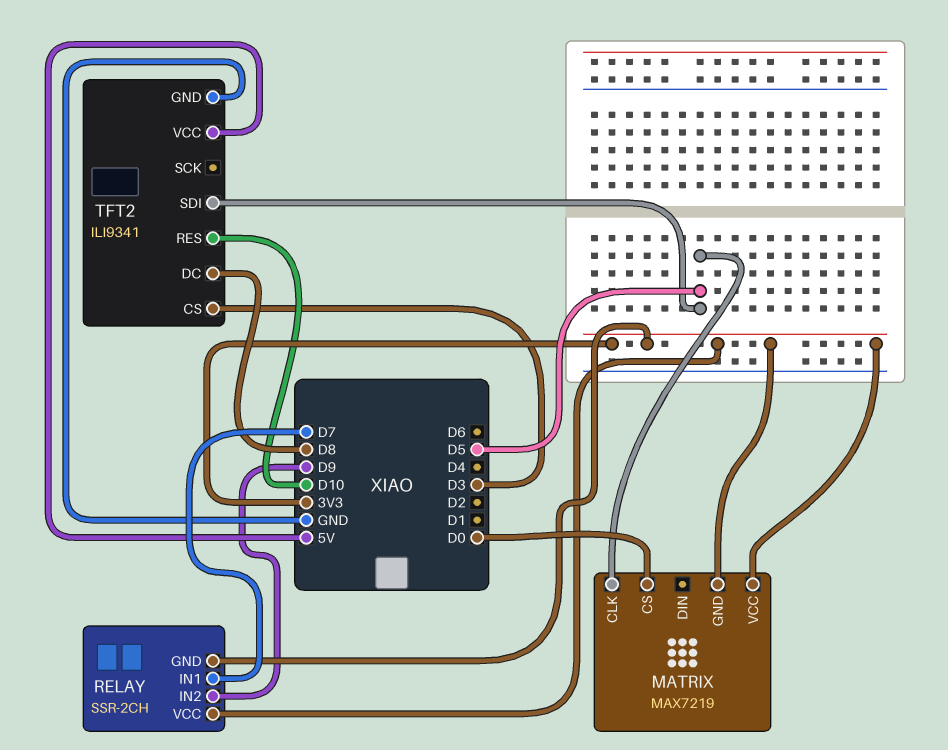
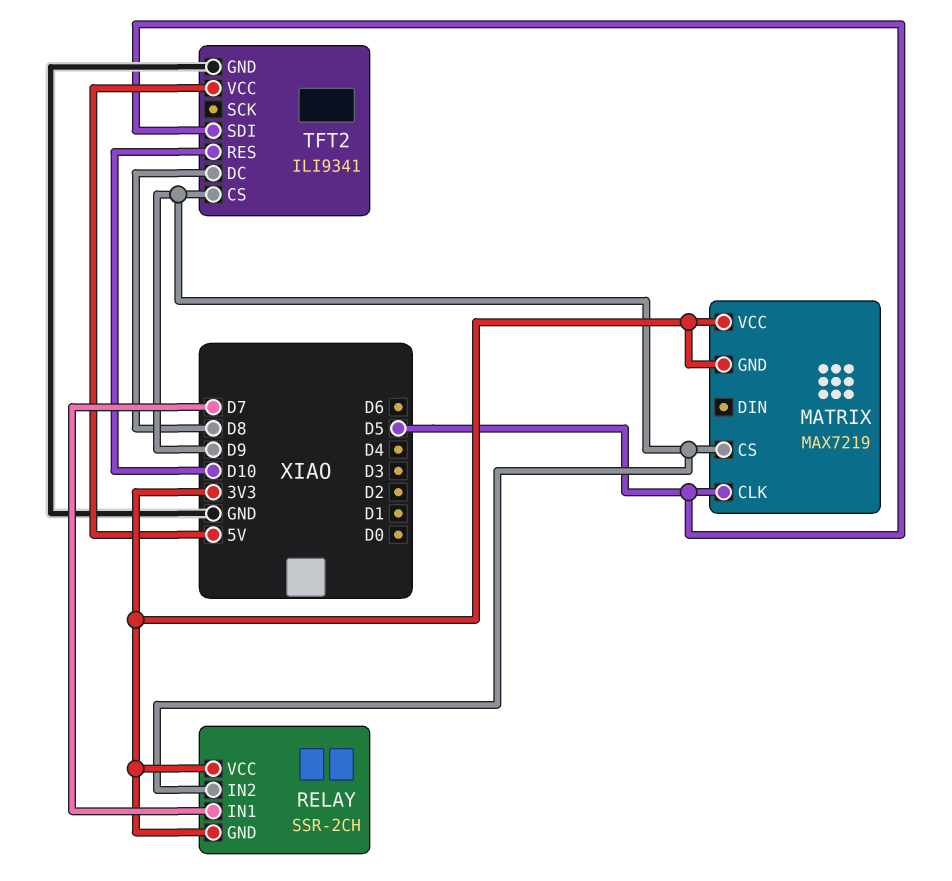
MATRIX pin CS: D0 -> D9
TFT2 pin CS: D3 -> D9

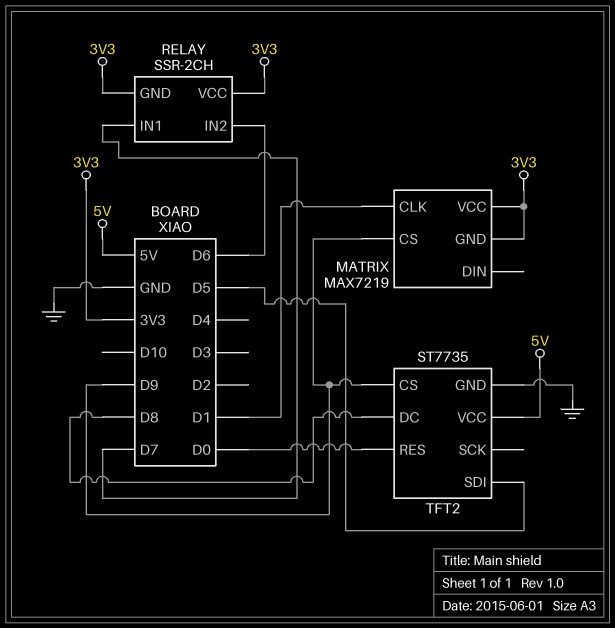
MATRIX pin CLK: D5 -> D1
RELAY pin IN2: D9 -> D6
TFT2: ILI9341 -> ST7735
TFT2 pin RES: D10 -> D0

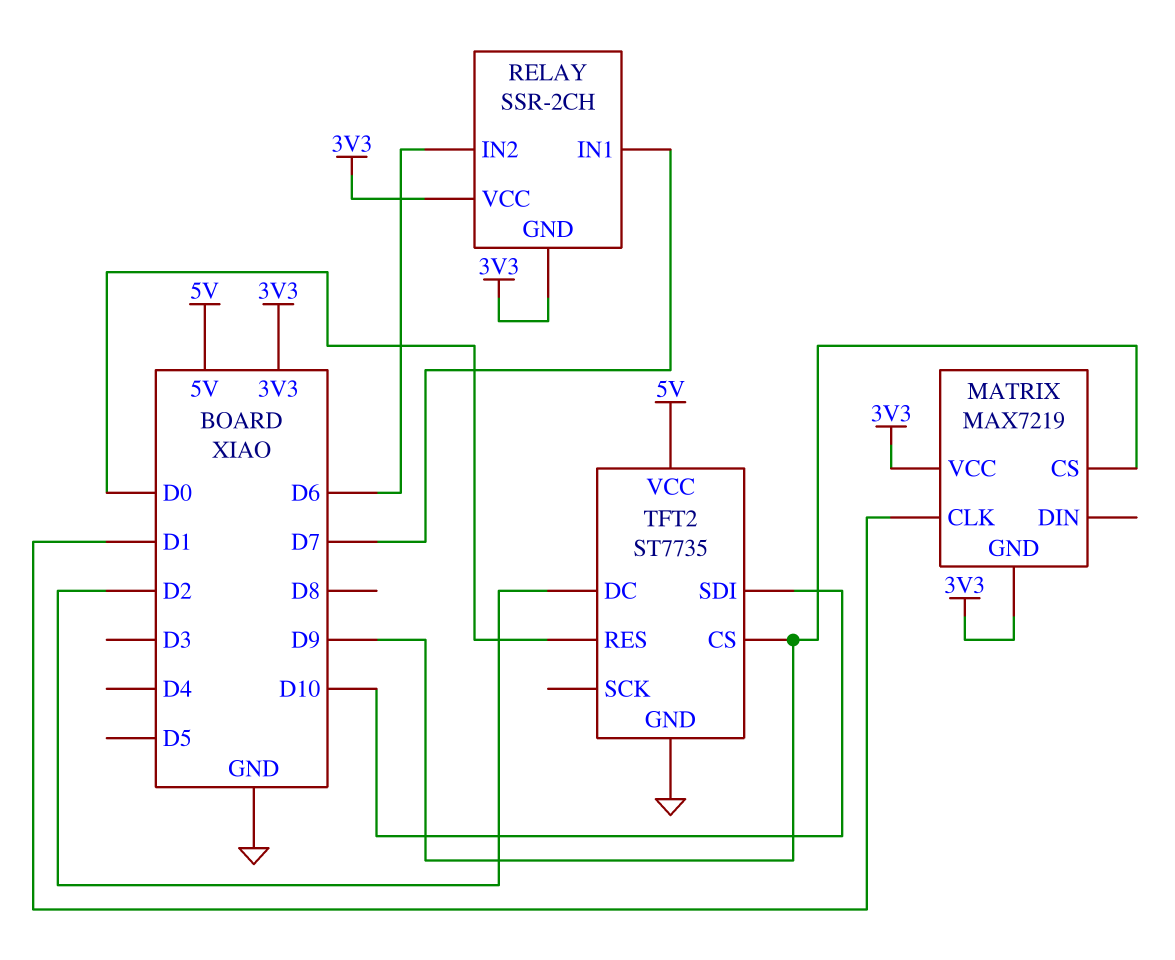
TFT2 pin DC: D8 -> D2
TFT2 pin SDI: D5 -> D10

